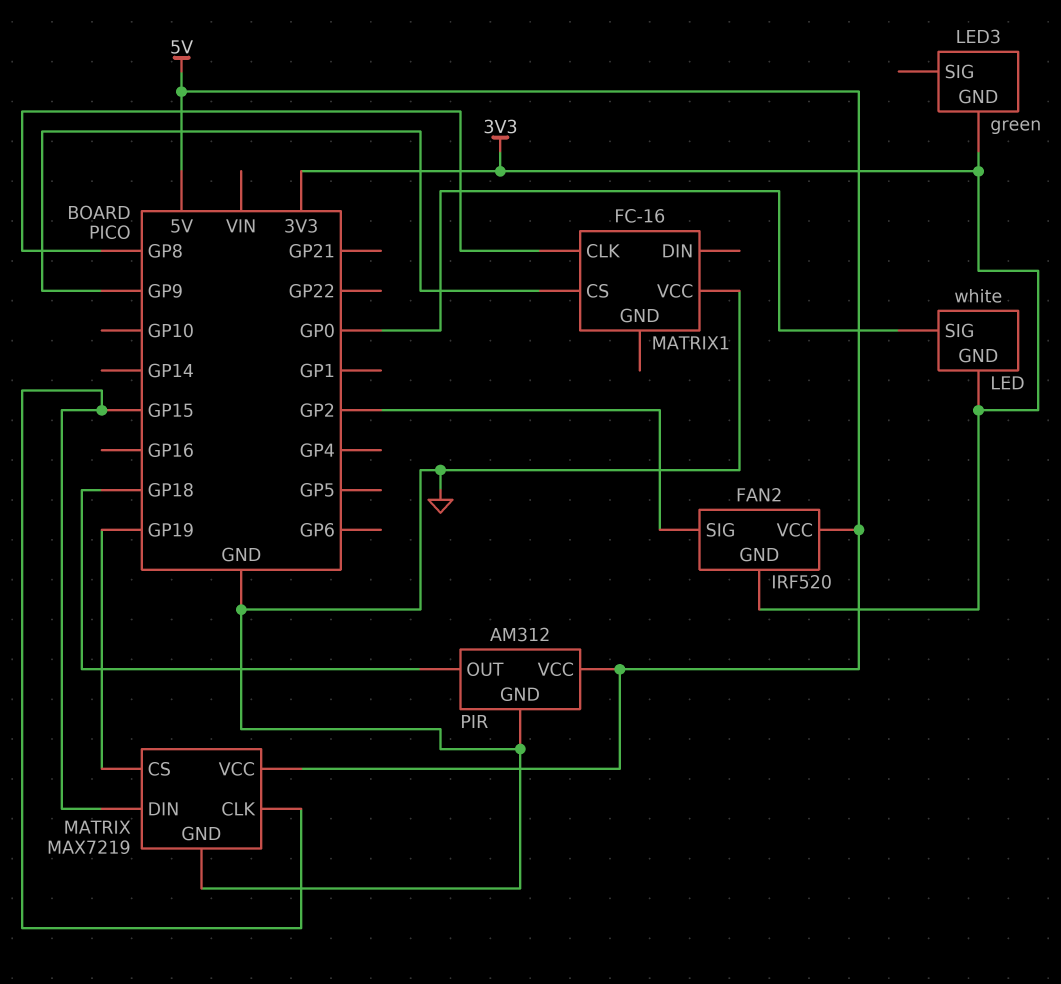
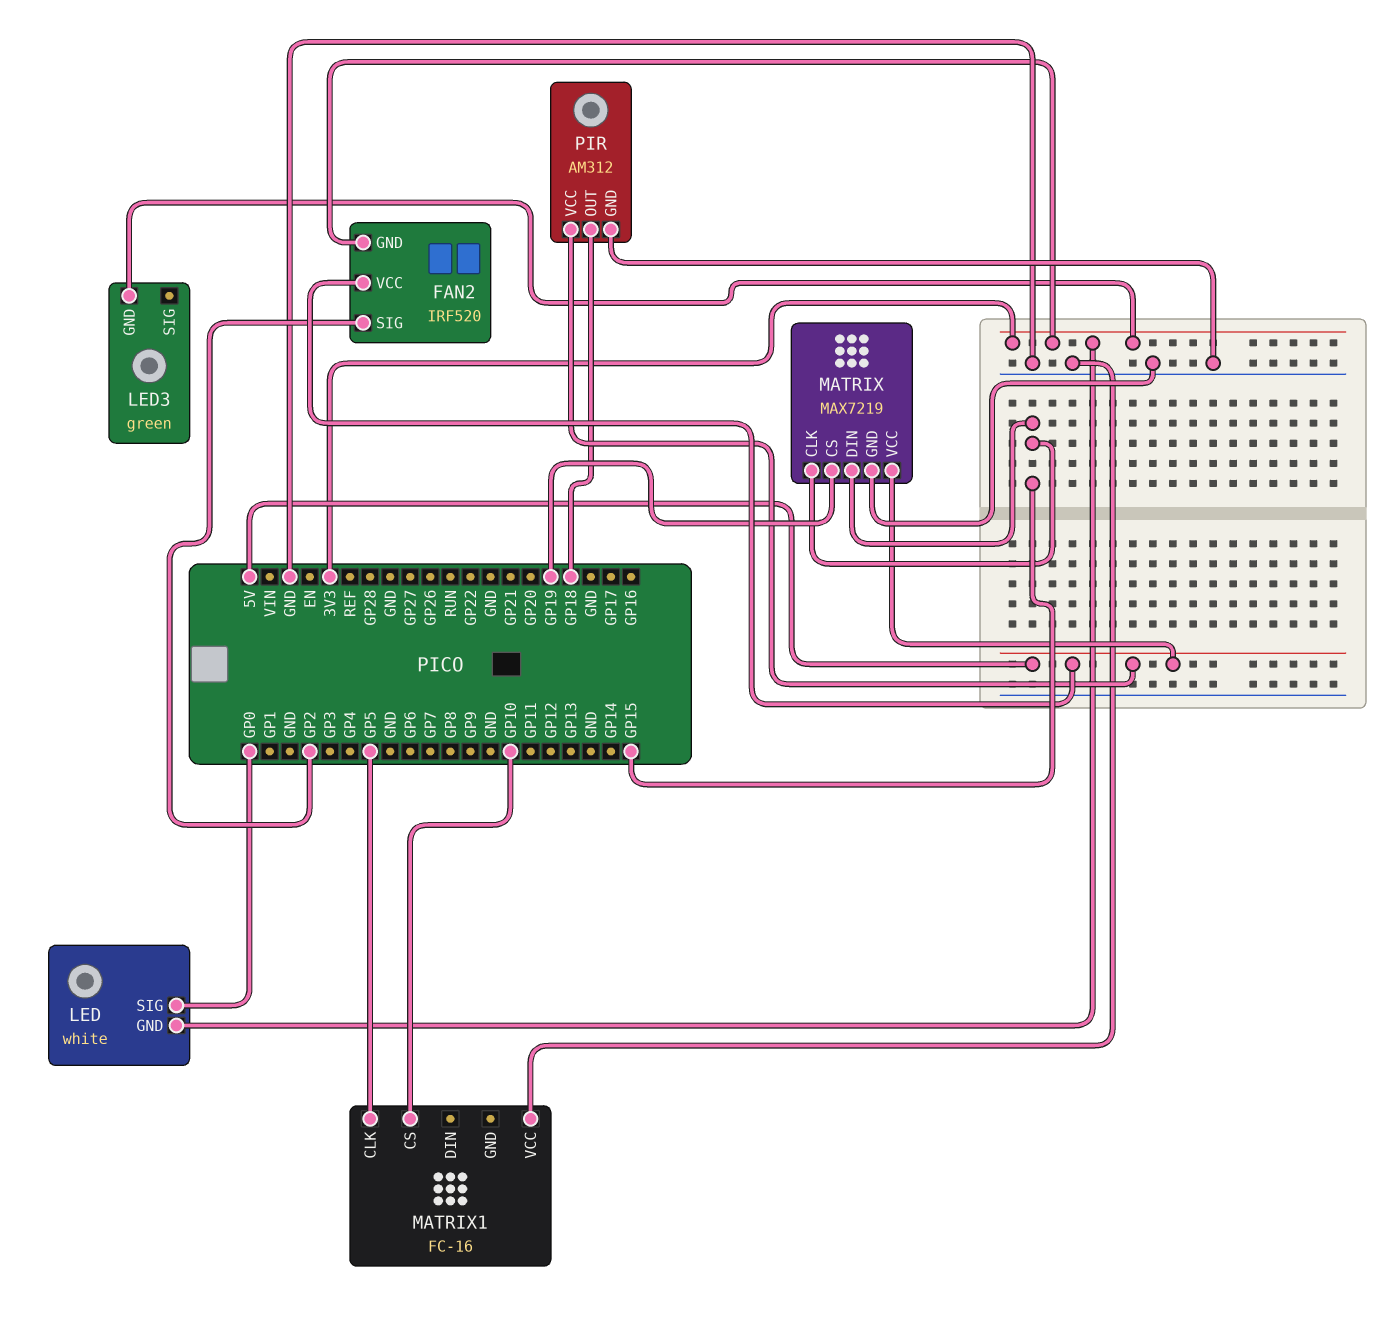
MATRIX1 pin CLK: GP8 -> GP5
MATRIX1 pin CS: GP9 -> GP10

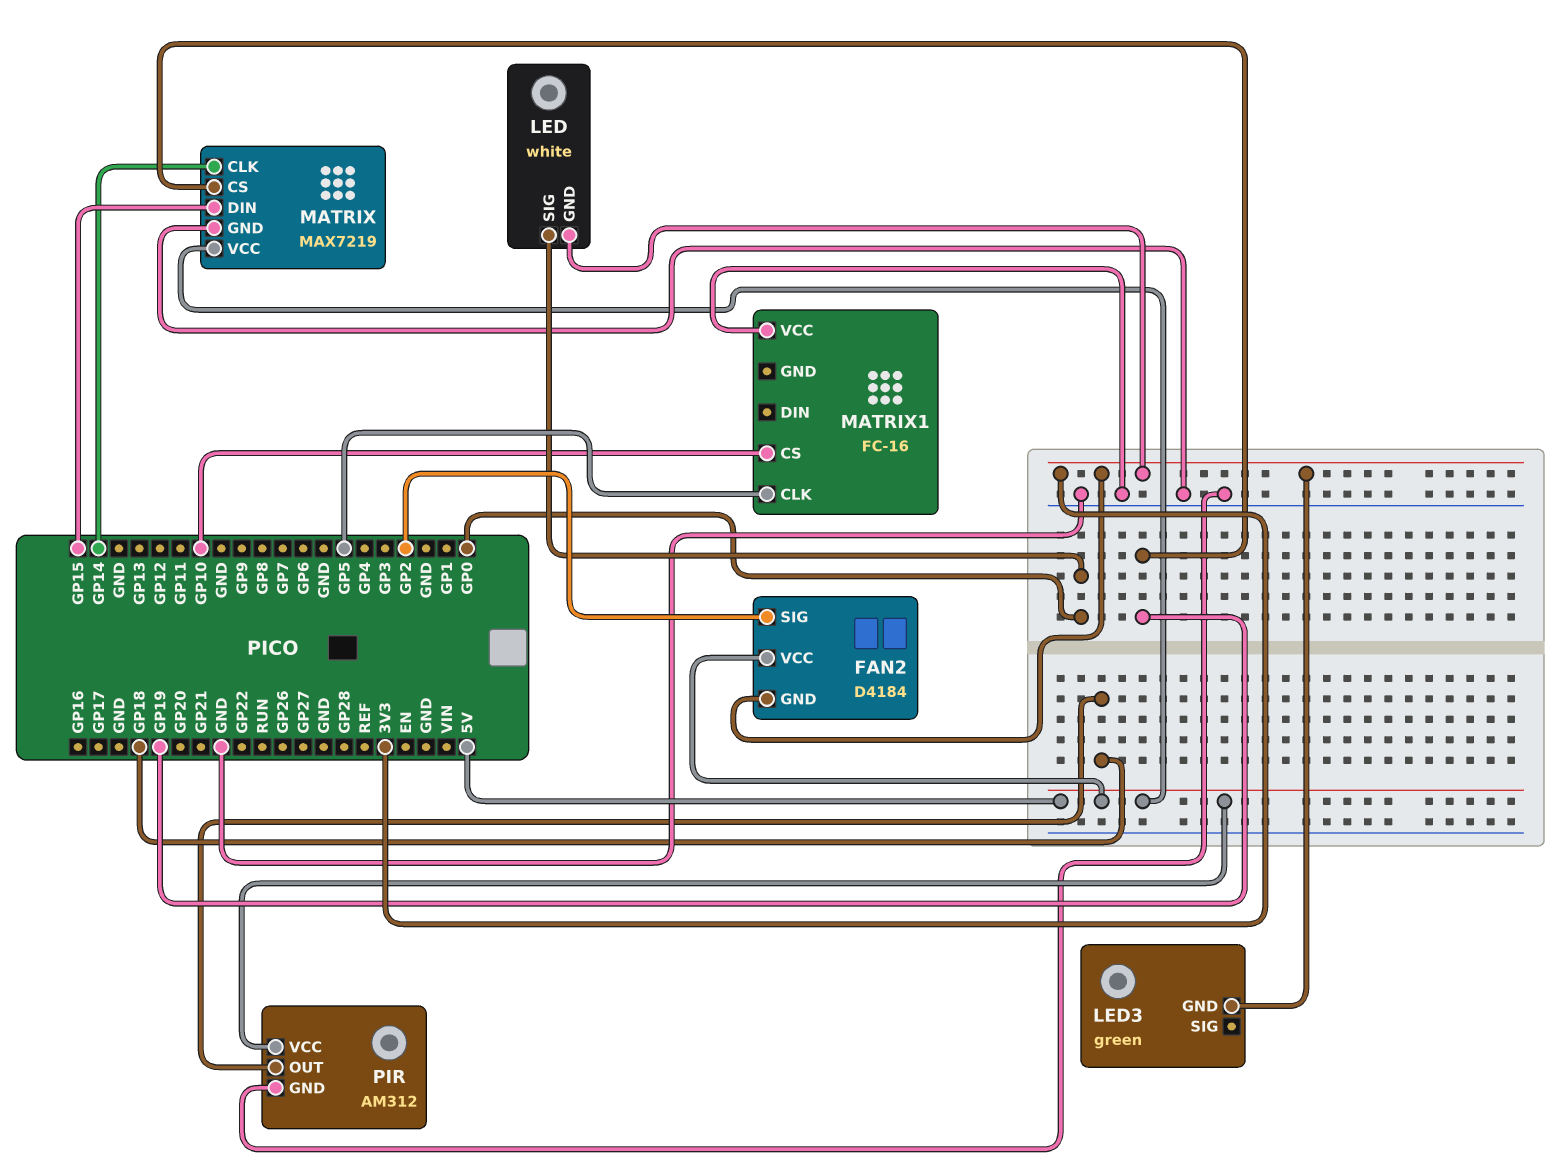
FAN2: IRF520 -> D4184
MATRIX pin CLK: GP15 -> GP14

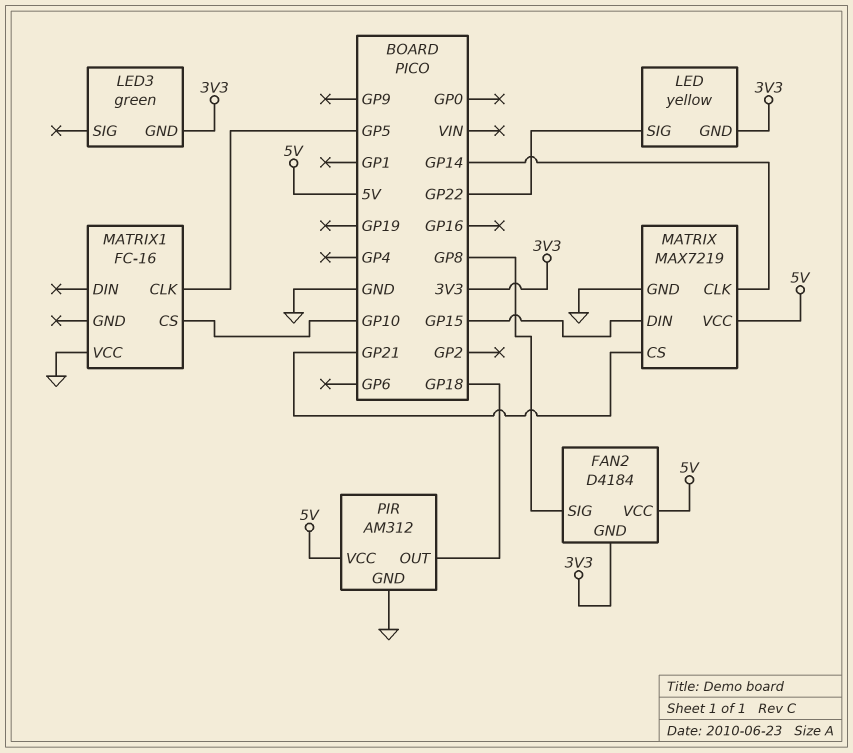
FAN2 pin SIG: GP2 -> GP8
LED: white -> yellow
LED pin SIG: GP0 -> GP22
MATRIX pin CS: GP19 -> GP21

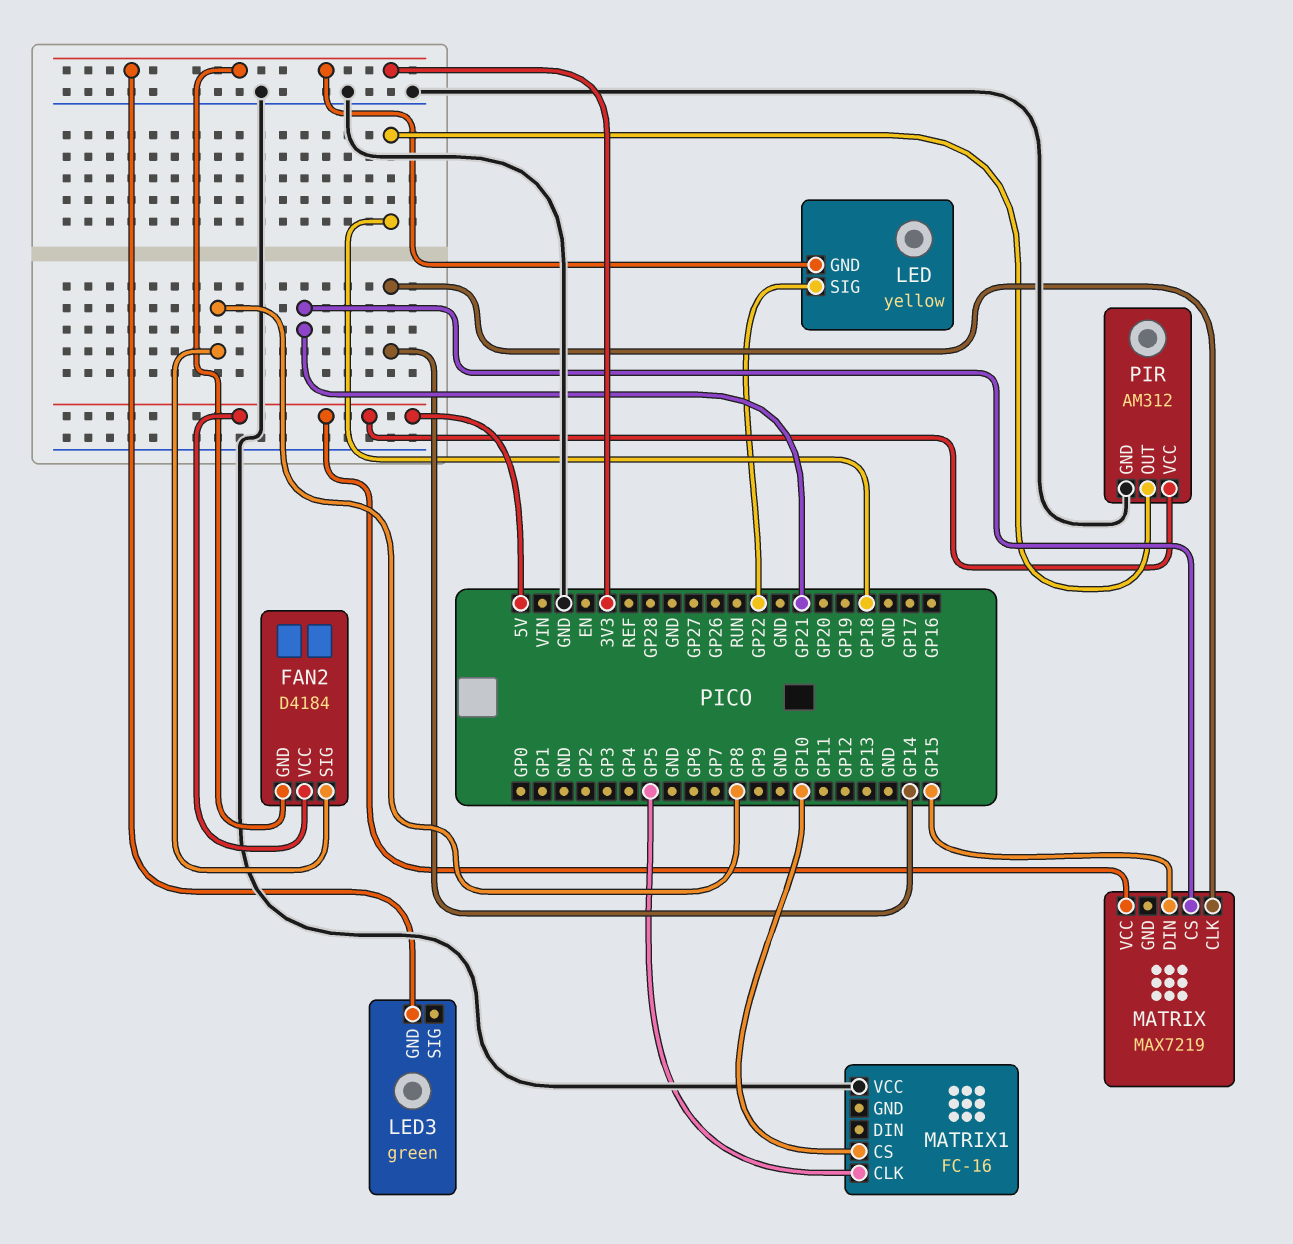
MATRIX pin GND: GND -> none

